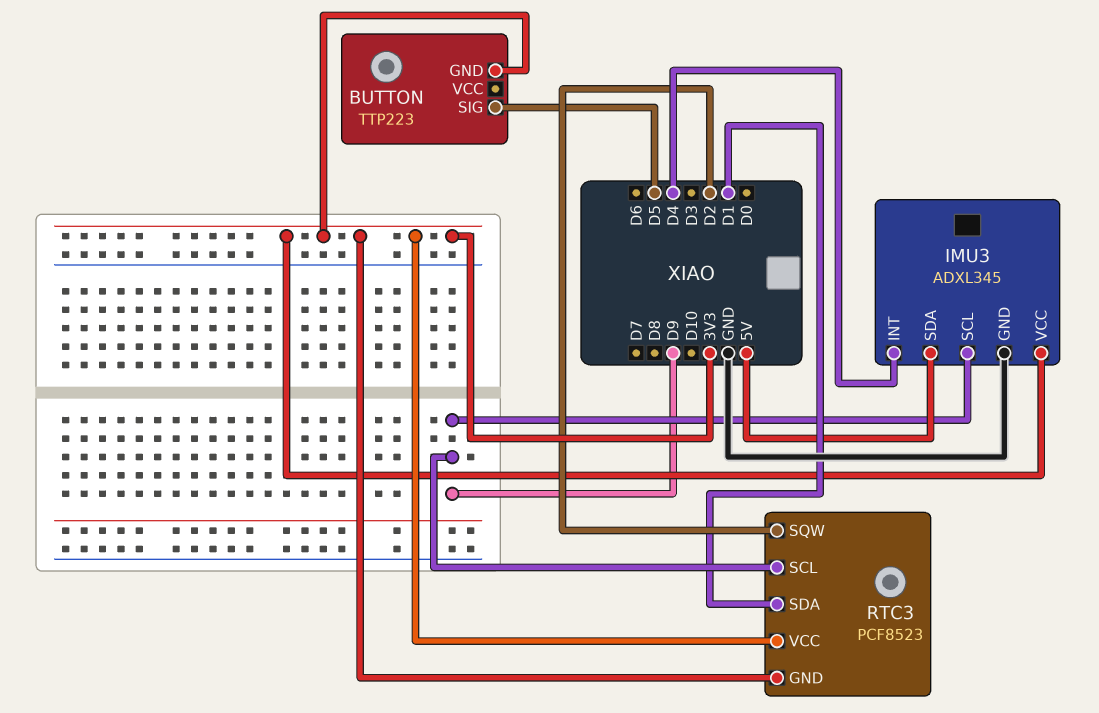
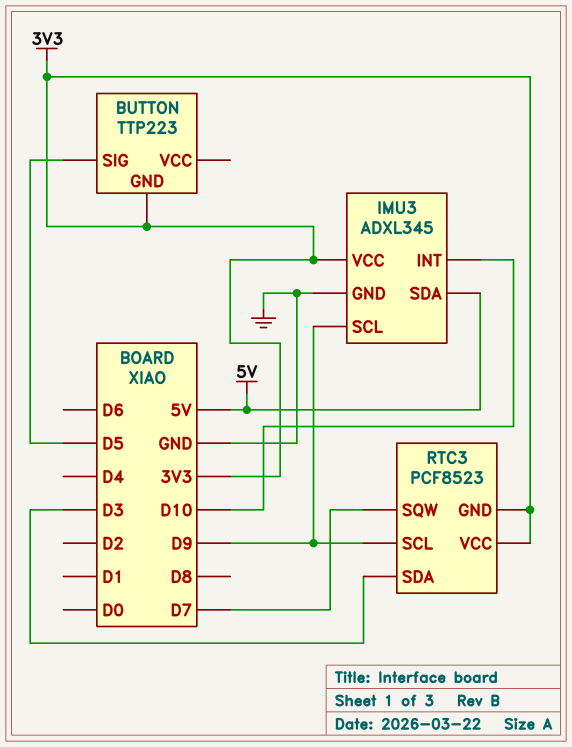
IMU3 pin INT: D4 -> D10
RTC3 pin SDA: D1 -> D3
RTC3 pin SQW: D2 -> D7

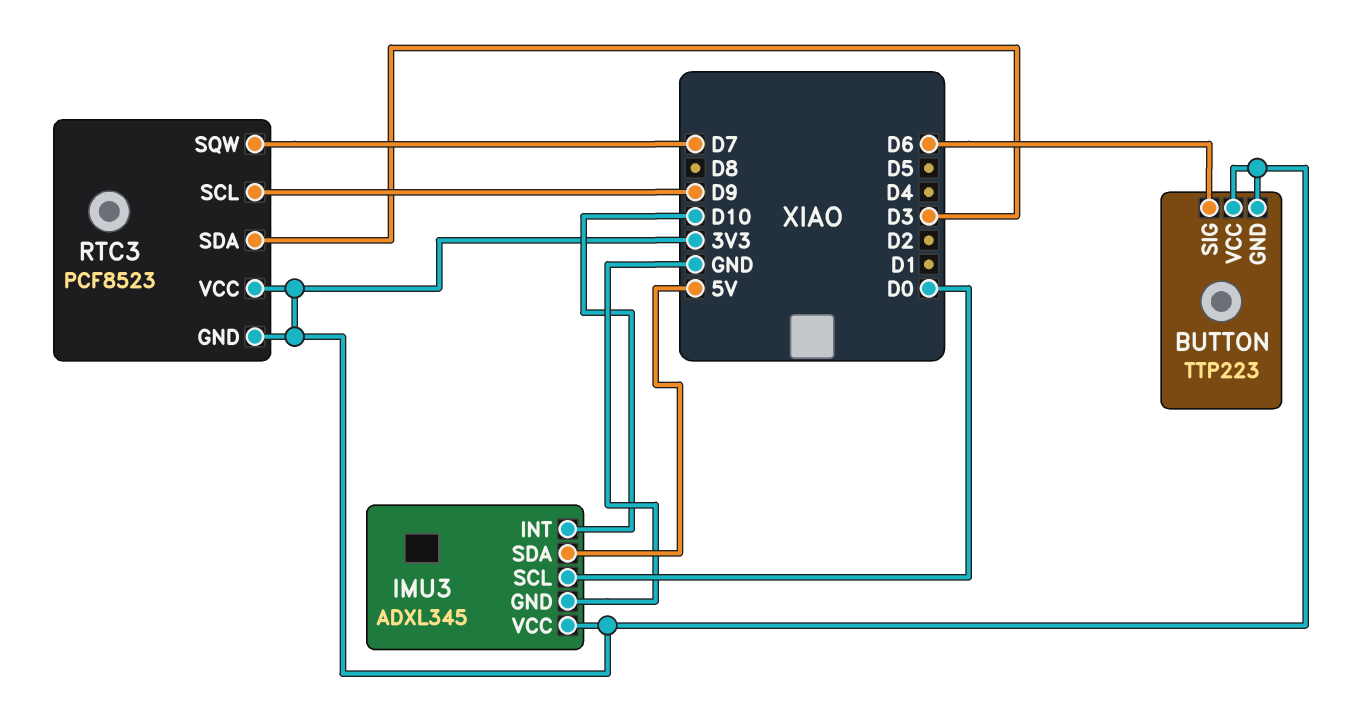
BUTTON pin SIG: D5 -> D6
BUTTON pin VCC: none -> 3V3
IMU3 pin SCL: D9 -> D0

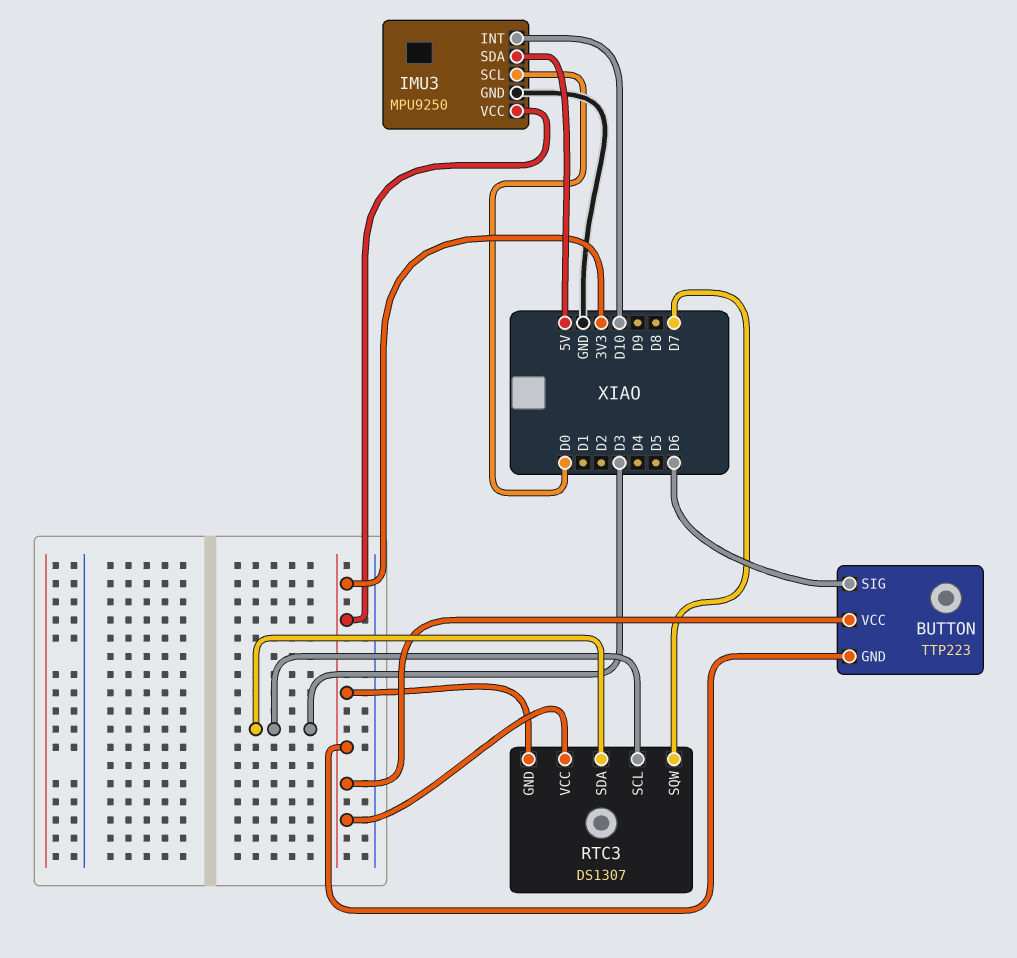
IMU3: ADXL345 -> MPU9250
RTC3: PCF8523 -> DS1307
RTC3 pin SCL: D9 -> D3

